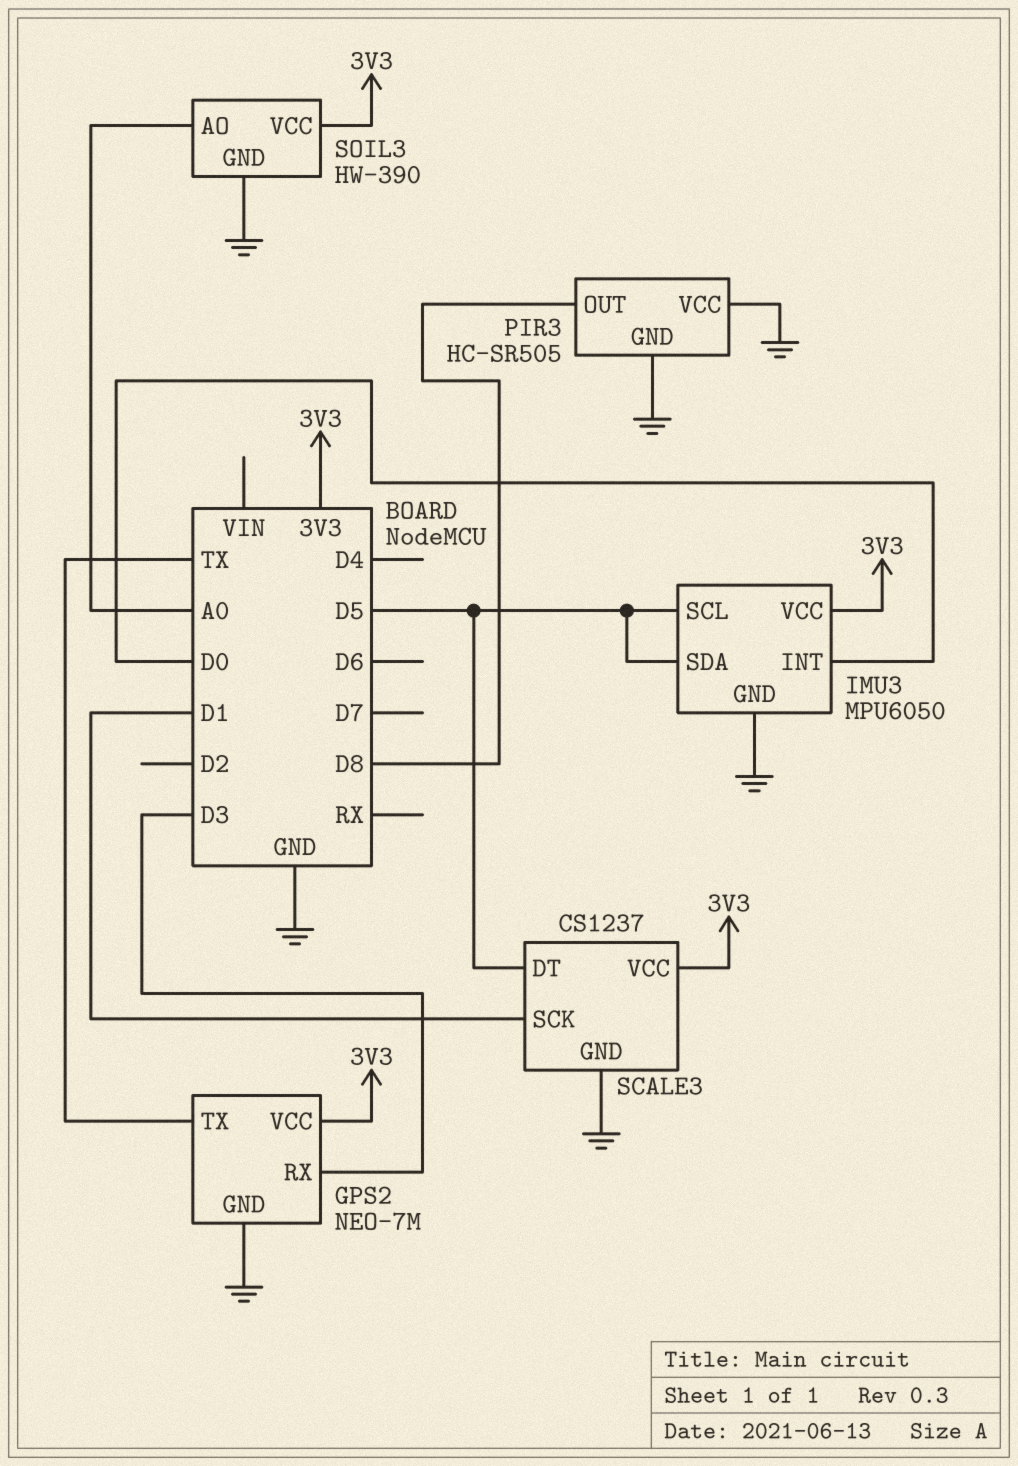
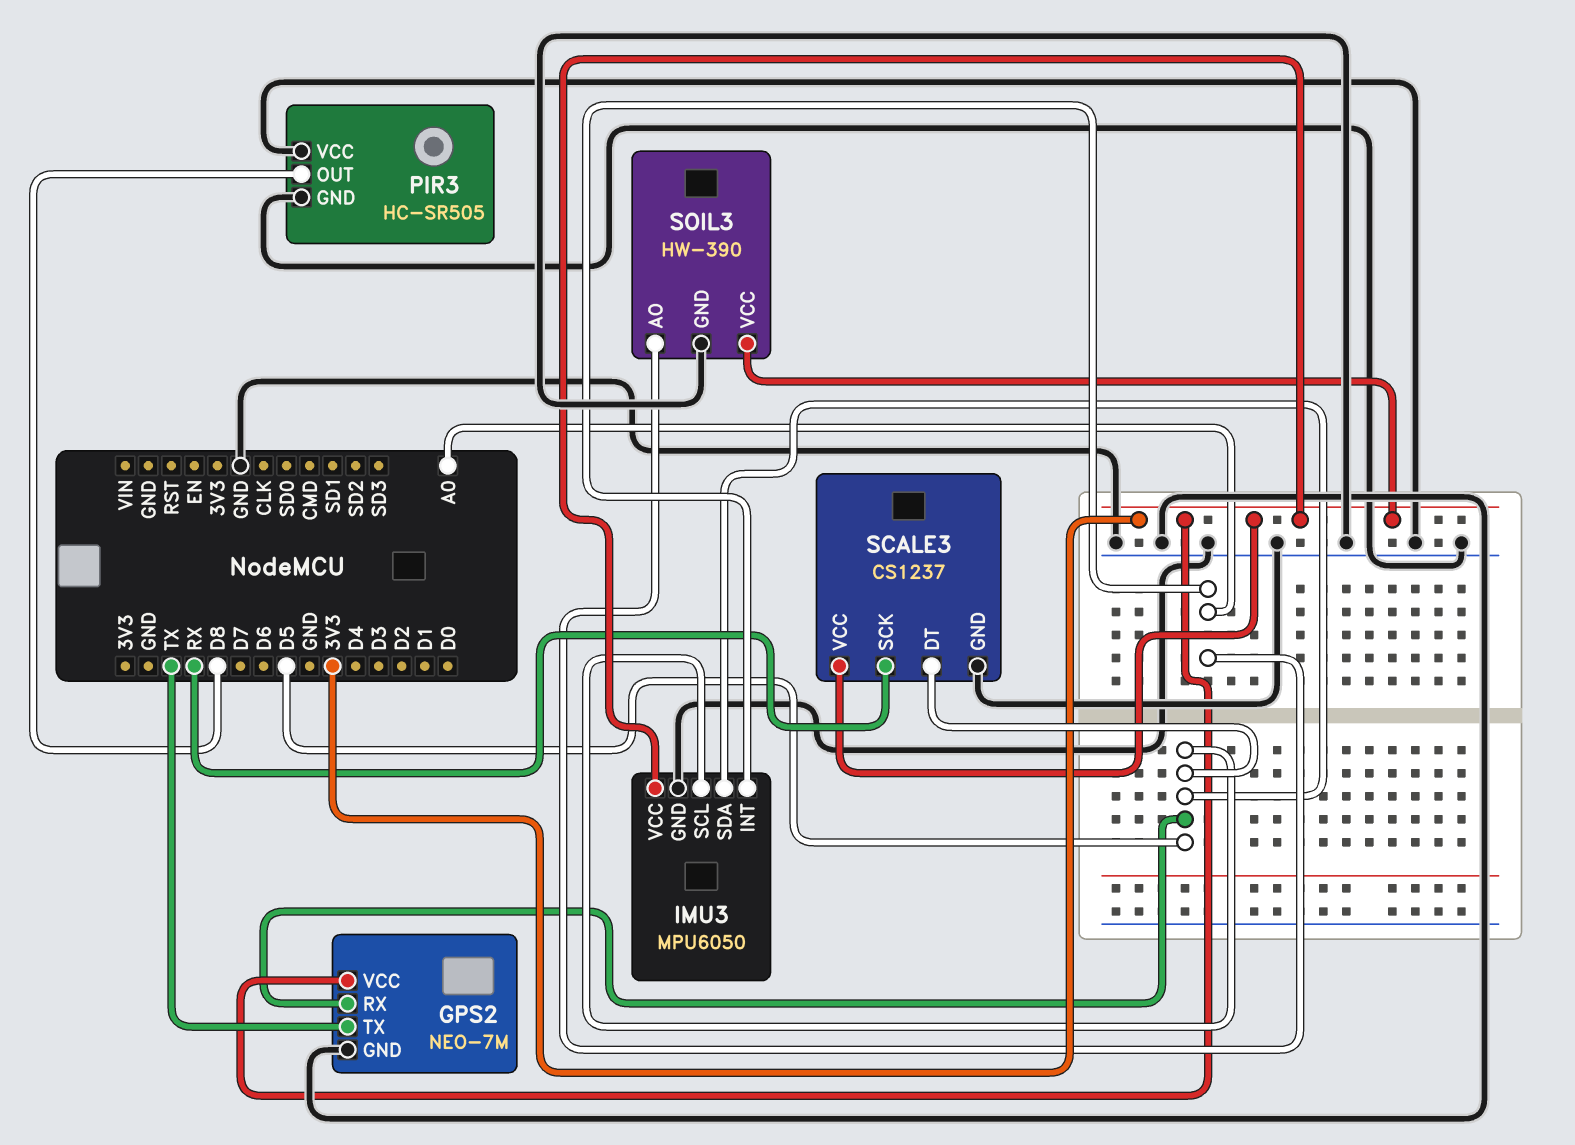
GPS2 pin RX: D3 -> D5
IMU3 pin INT: D0 -> A0
SCALE3 pin SCK: D1 -> RX

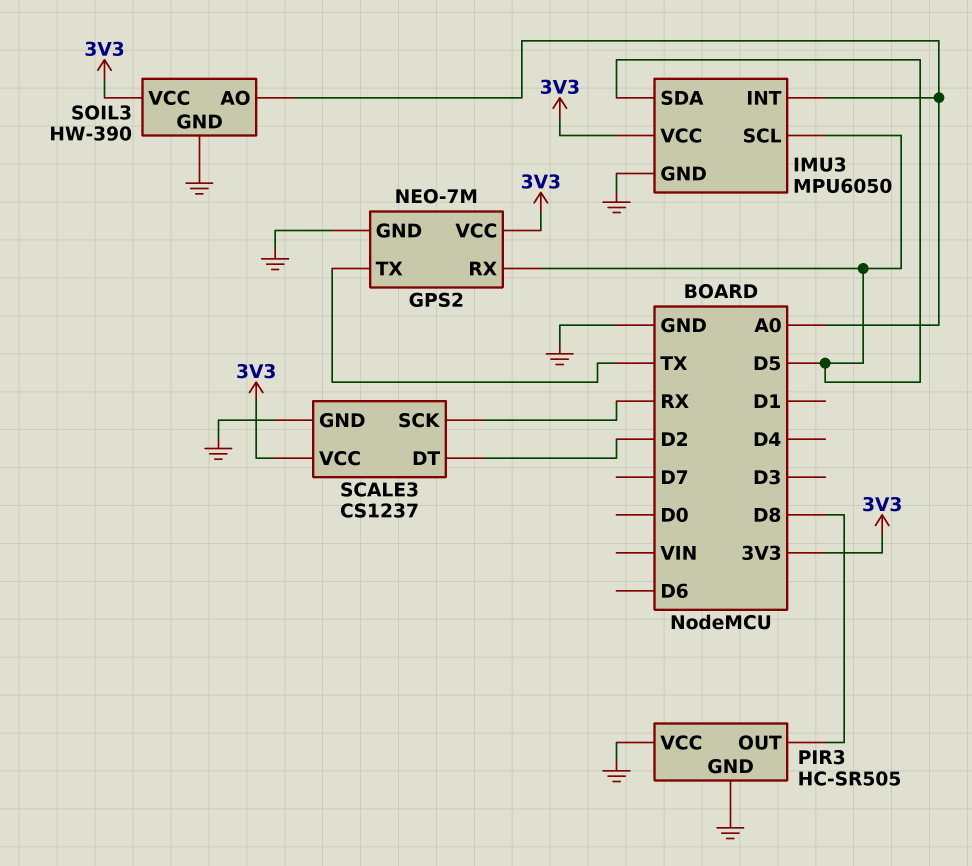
SCALE3 pin DT: D5 -> D2

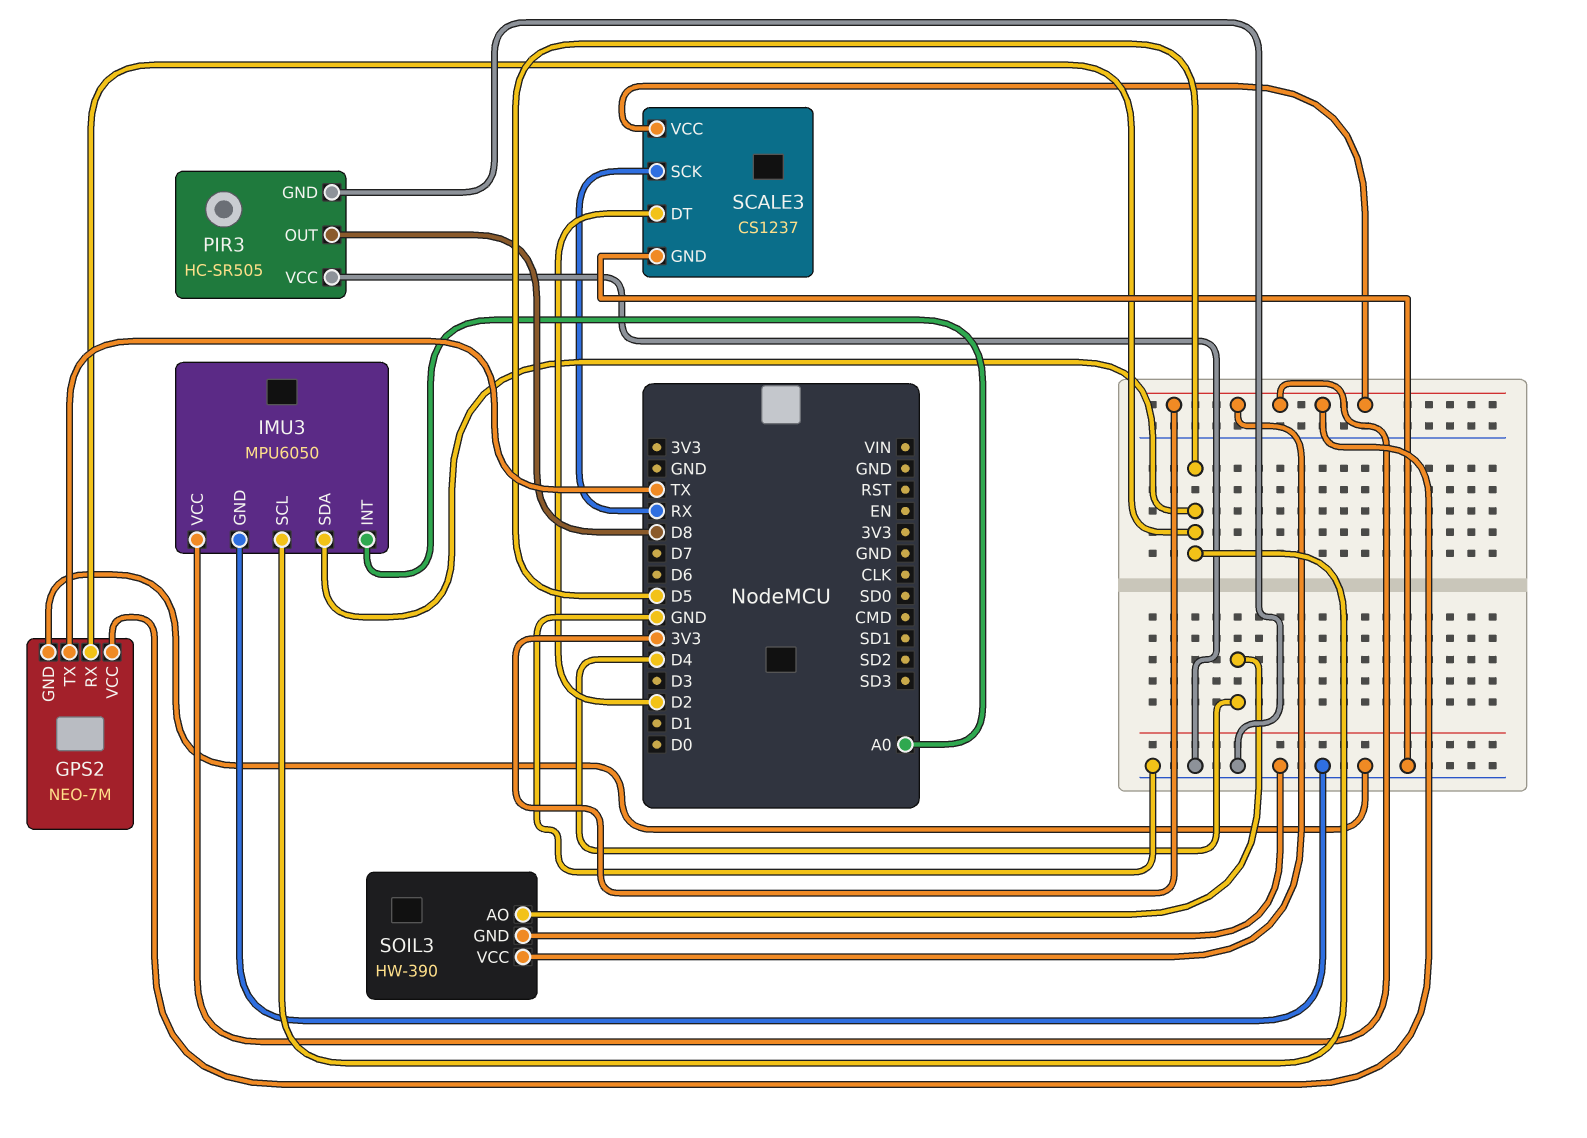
SOIL3 pin AO: A0 -> D4

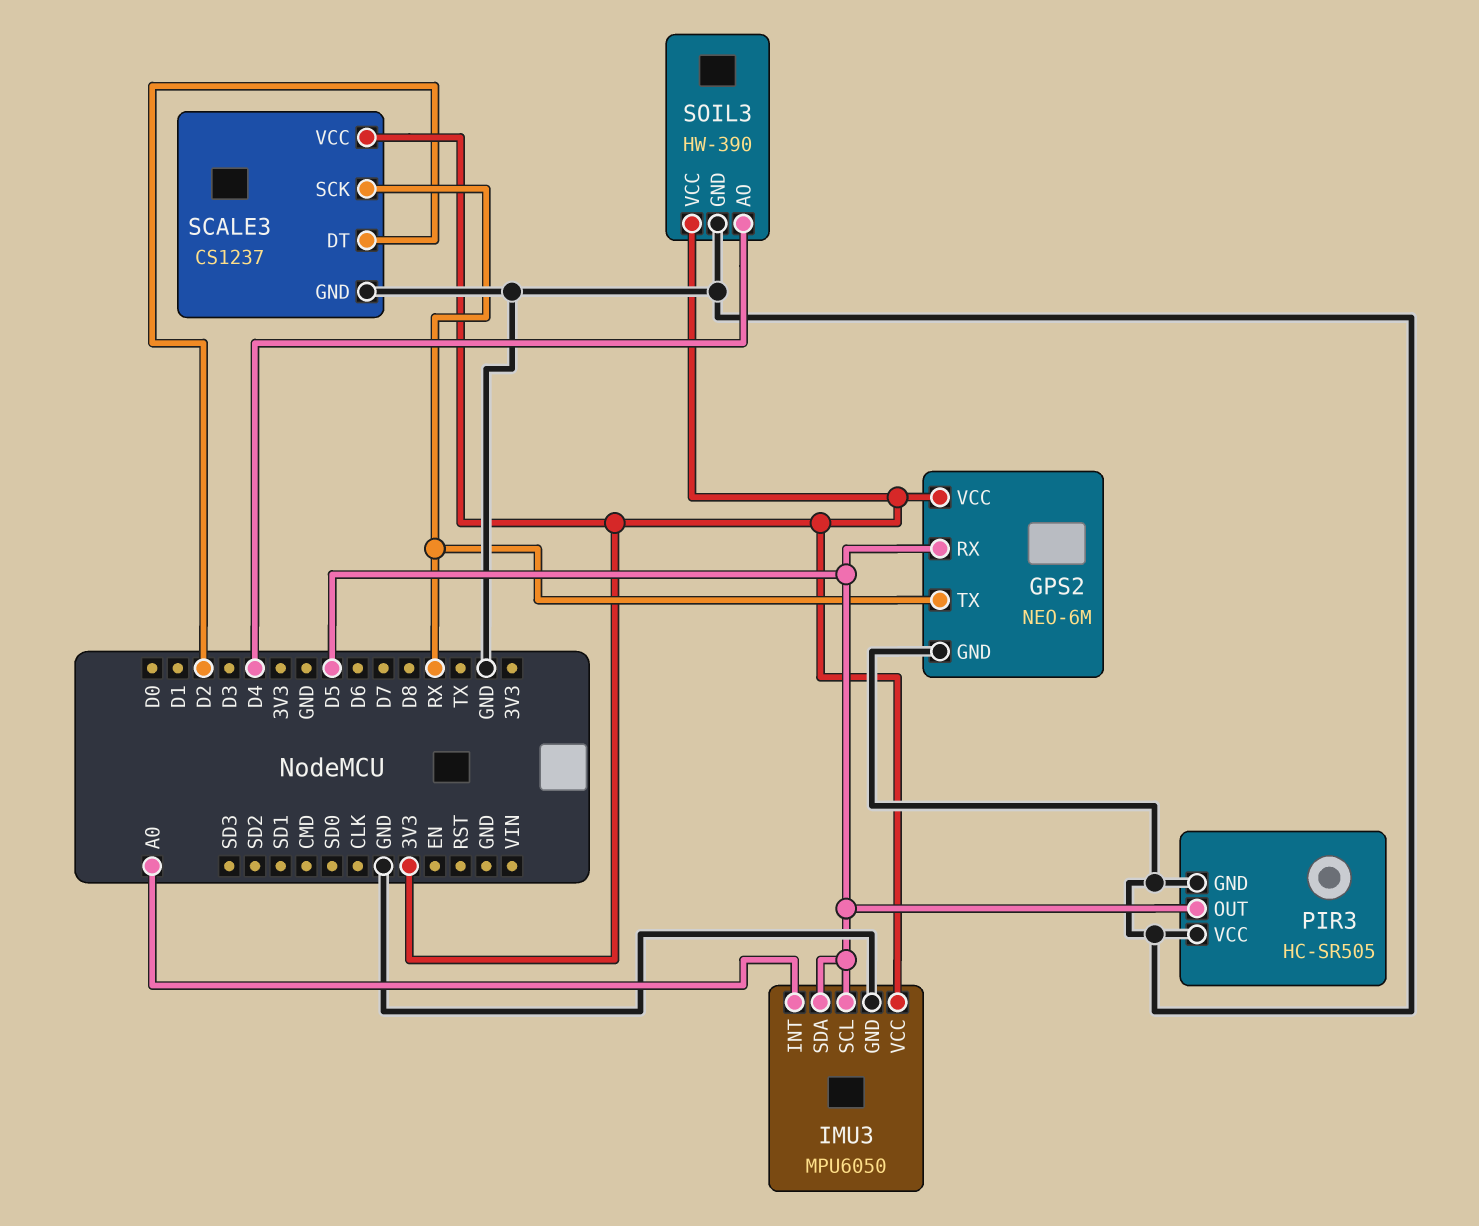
GPS2: NEO-7M -> NEO-6M
GPS2 pin TX: TX -> RX
PIR3 pin OUT: D8 -> D5

